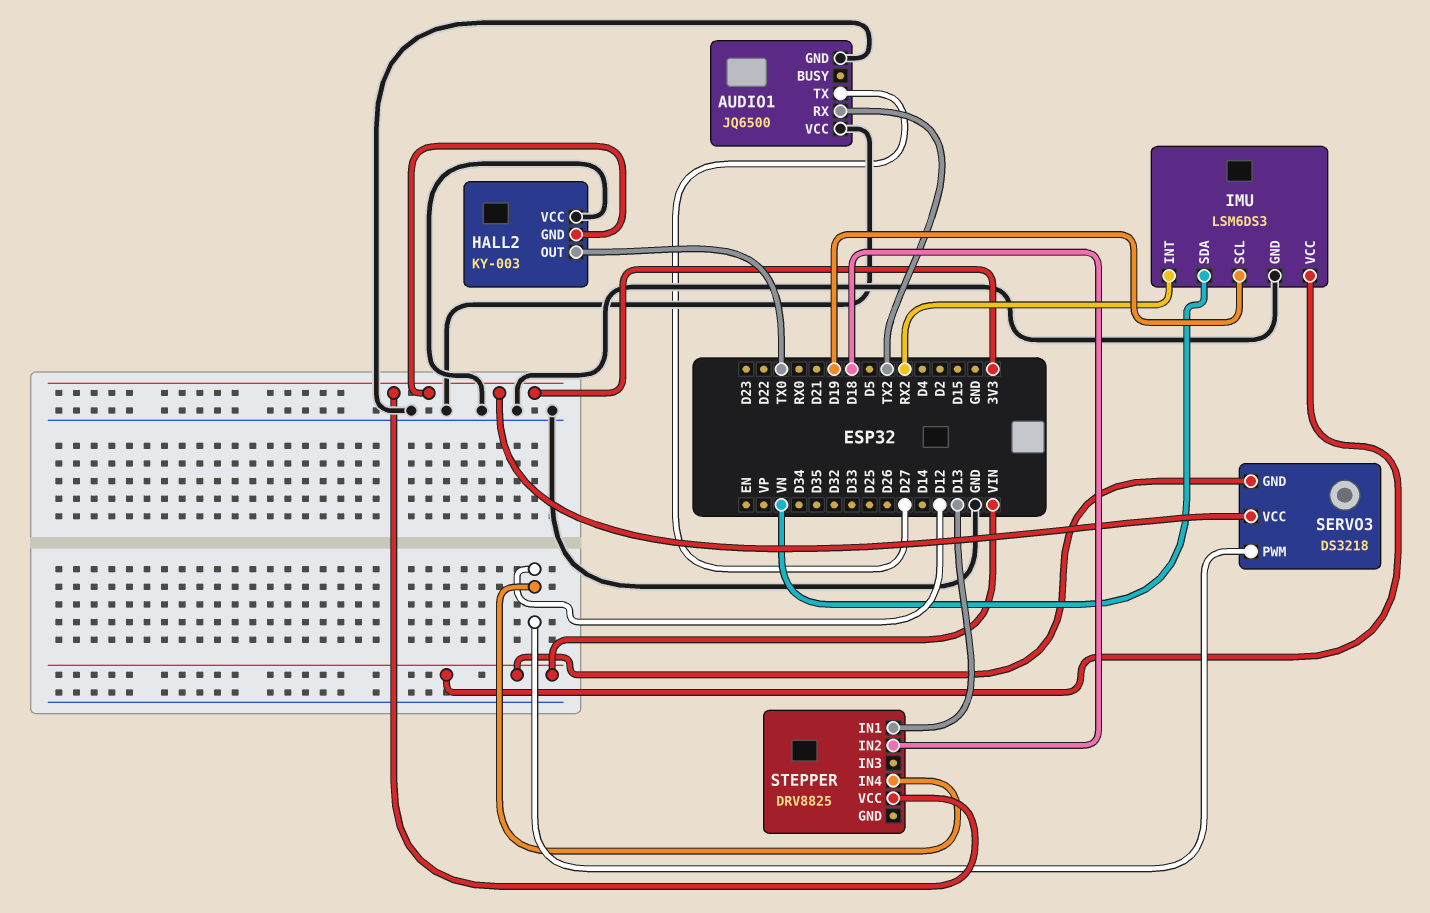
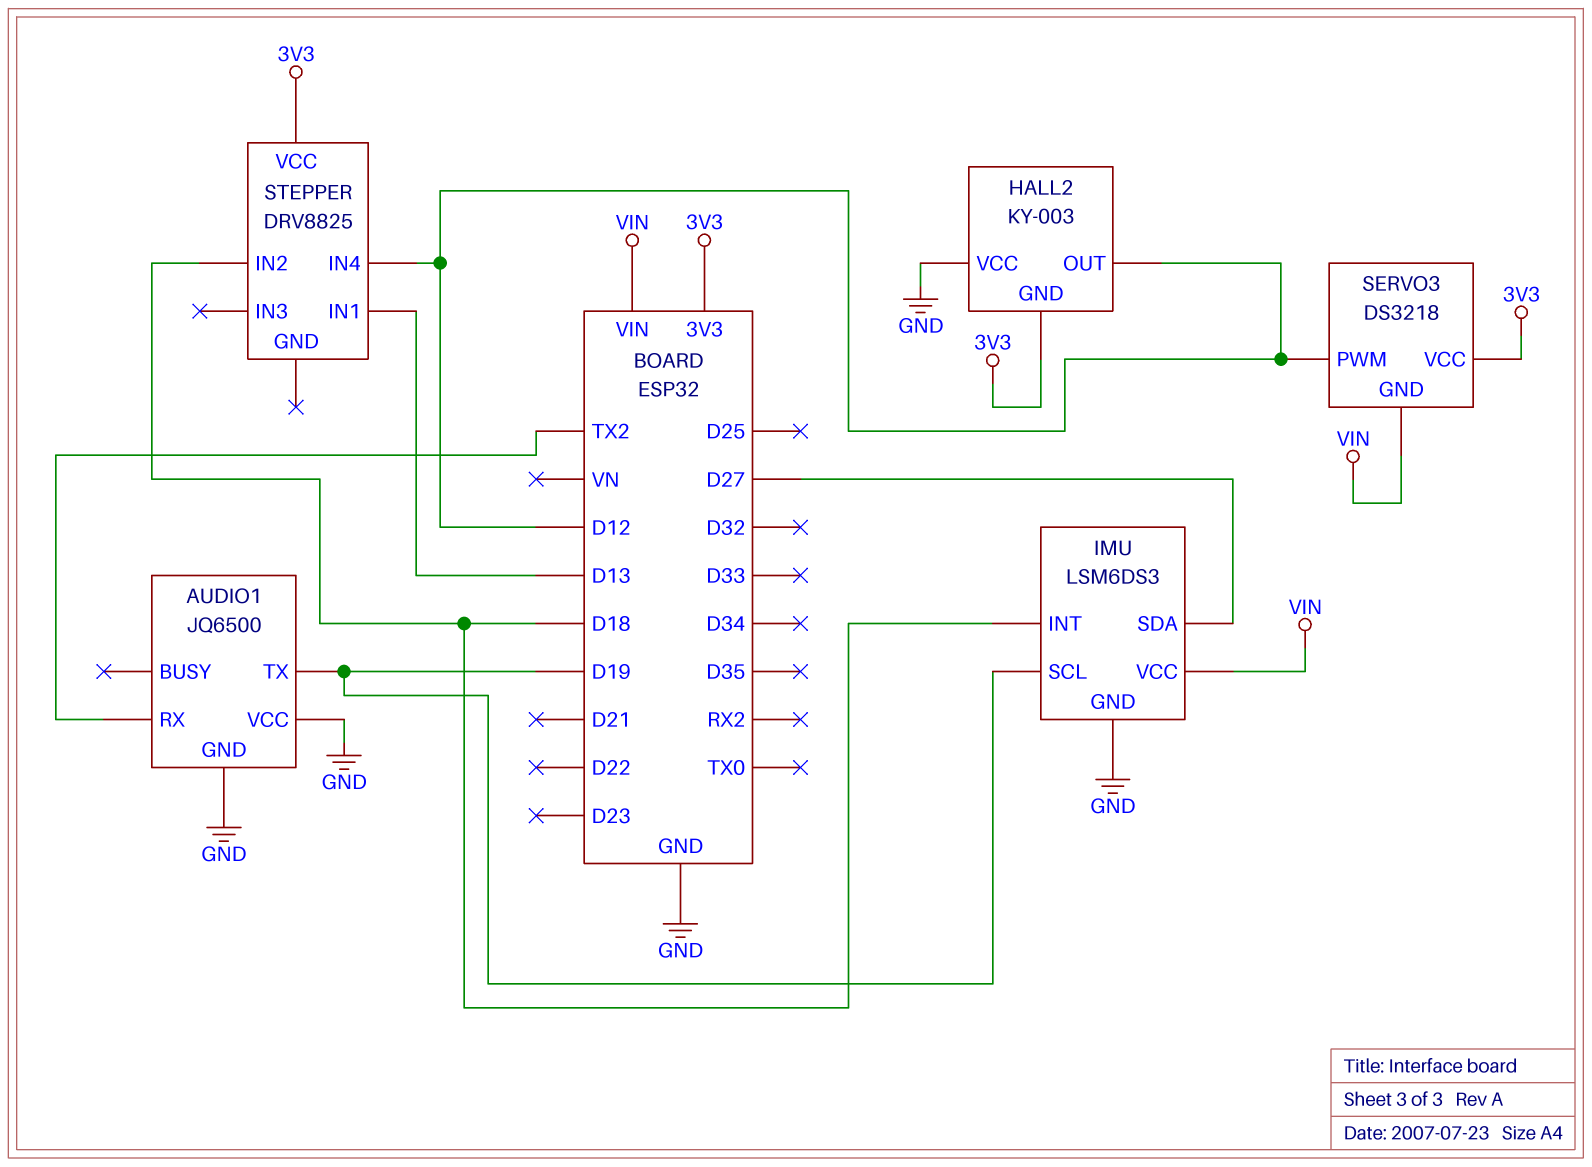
AUDIO1 pin TX: D27 -> D19
HALL2 pin OUT: TX0 -> D12
IMU pin INT: RX2 -> D18
IMU pin SDA: VN -> D27

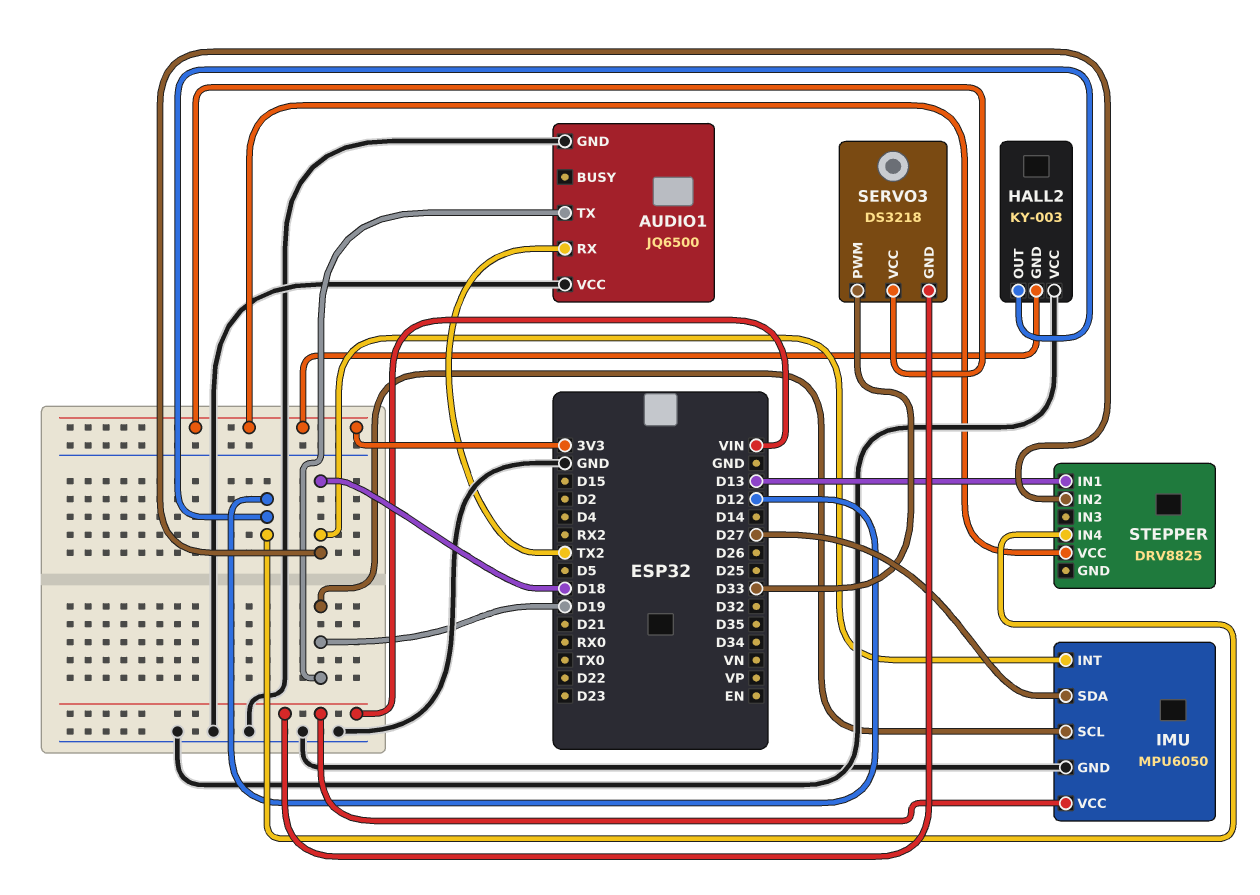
IMU: LSM6DS3 -> MPU6050
SERVO3 pin PWM: D12 -> D33

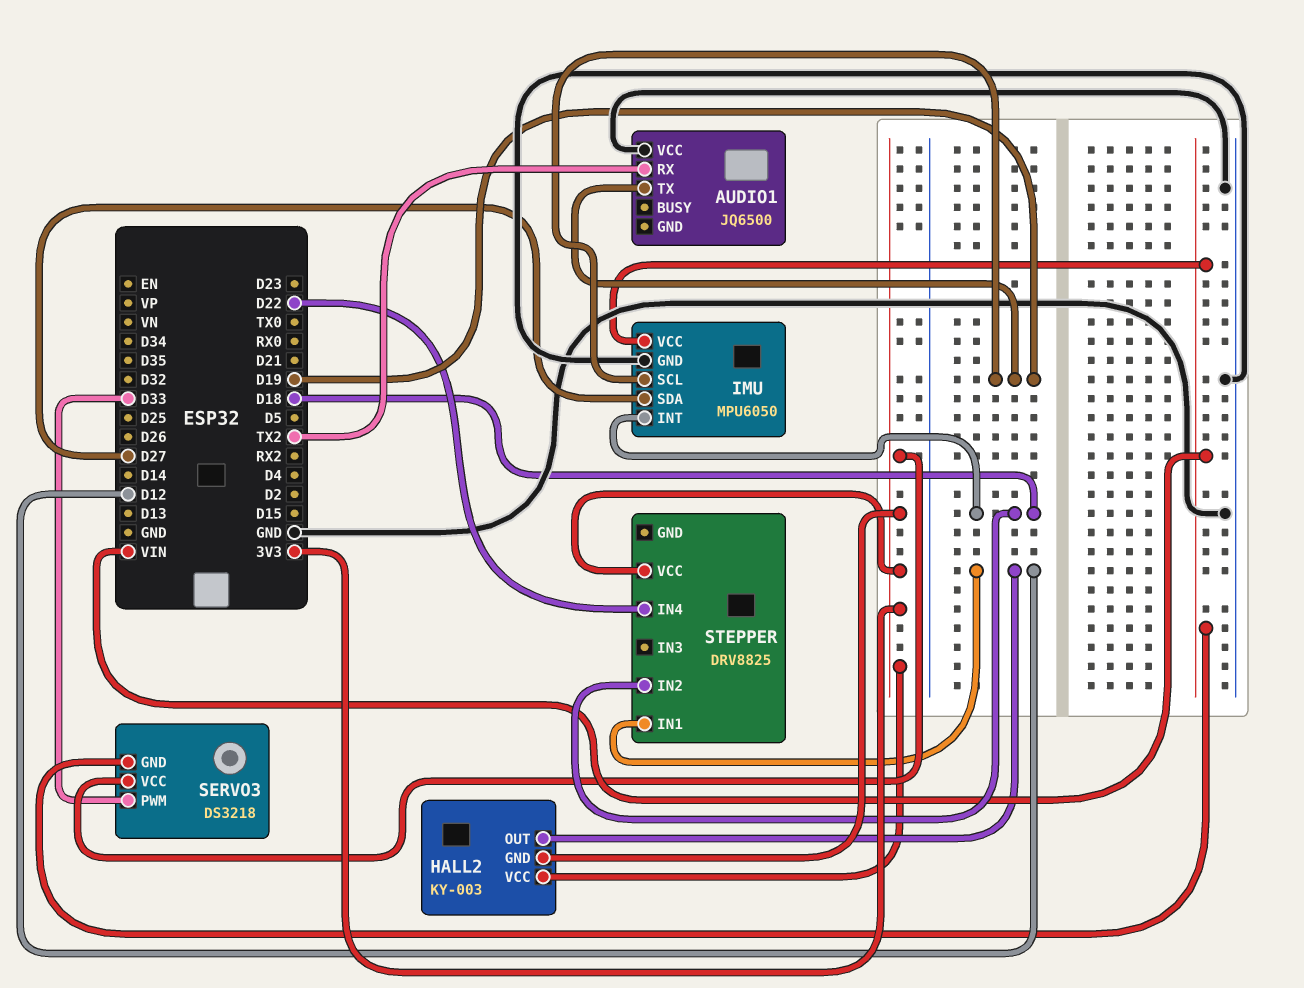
AUDIO1 pin GND: GND -> none
HALL2 pin VCC: GND -> 3V3
STEPPER pin IN1: D13 -> D12
STEPPER pin IN4: D12 -> D22

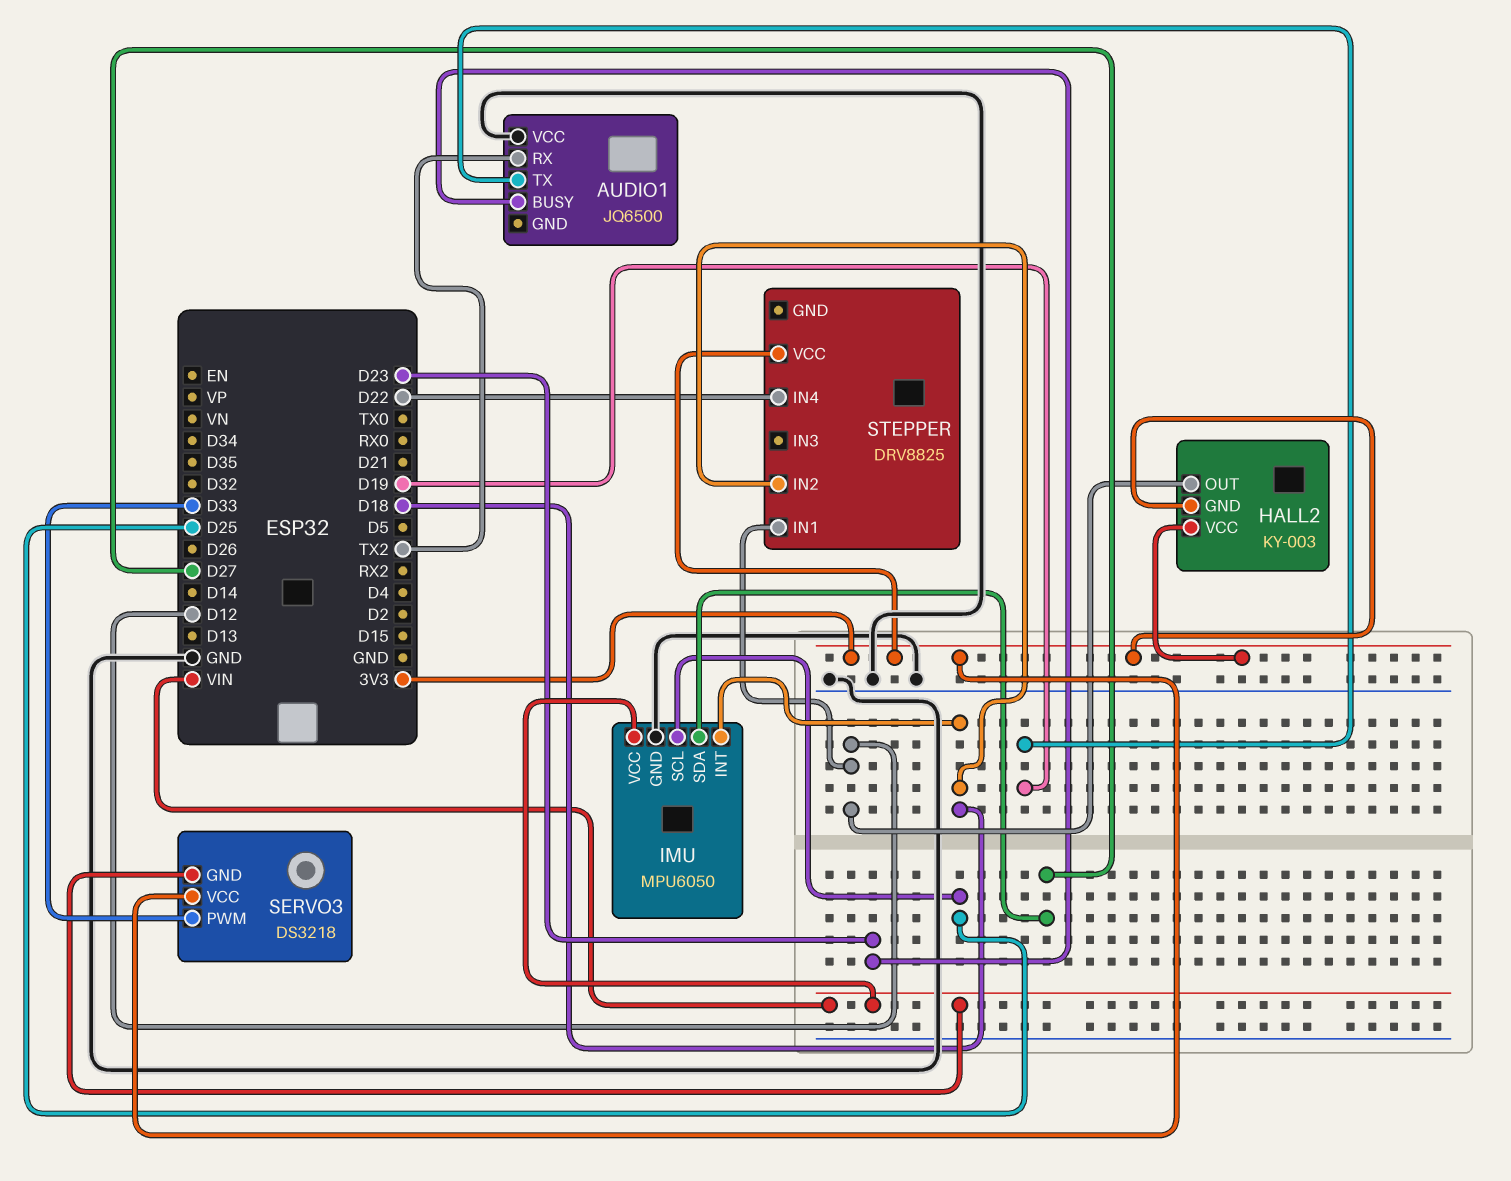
AUDIO1 pin BUSY: none -> D23
IMU pin SCL: D19 -> D25

